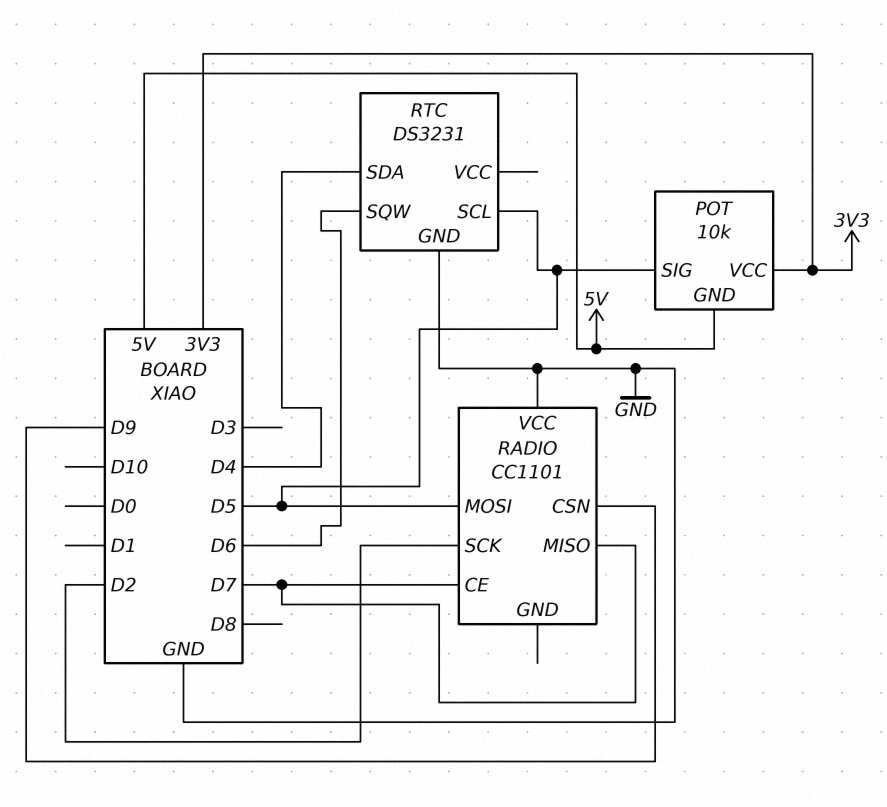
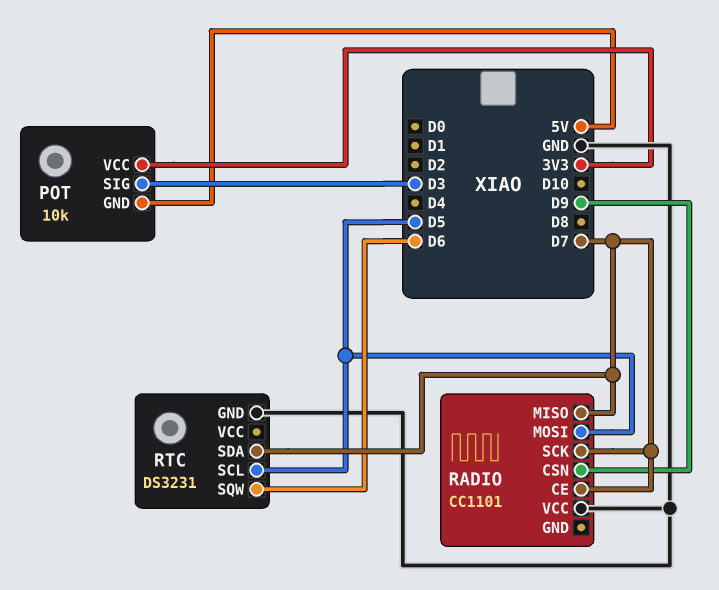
POT pin SIG: D5 -> D3
RADIO pin SCK: D2 -> D7
RTC pin SDA: D4 -> D7

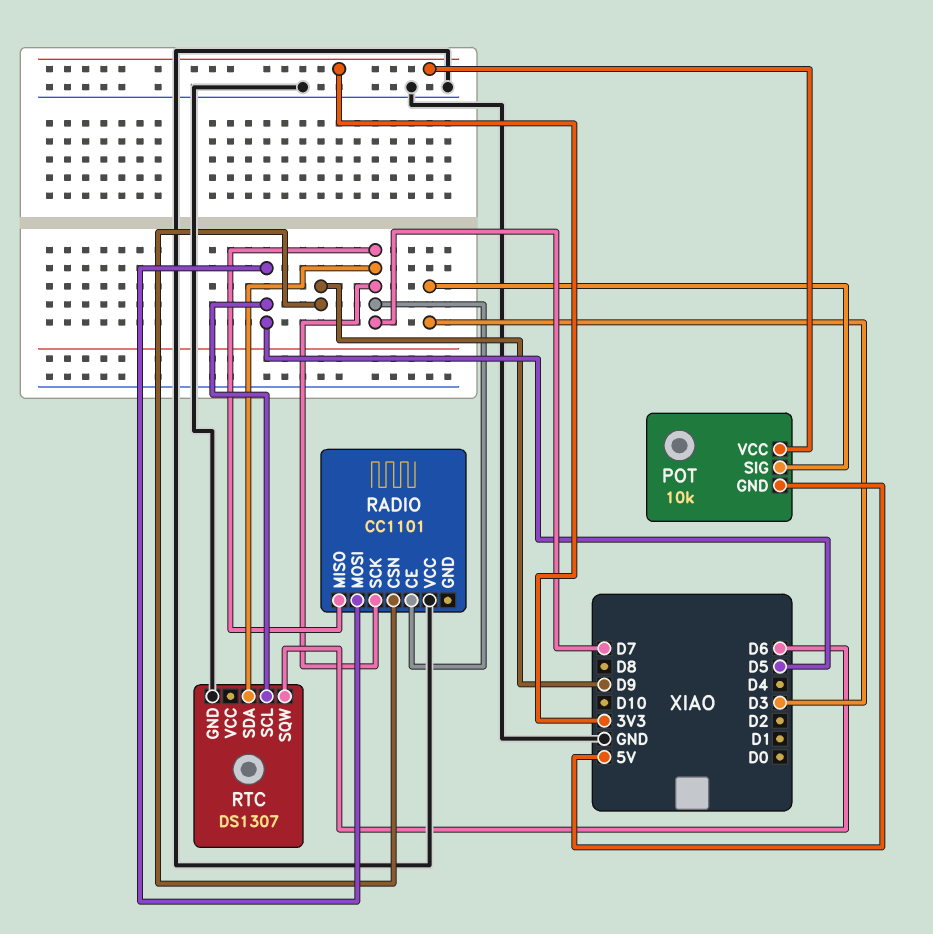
RTC: DS3231 -> DS1307

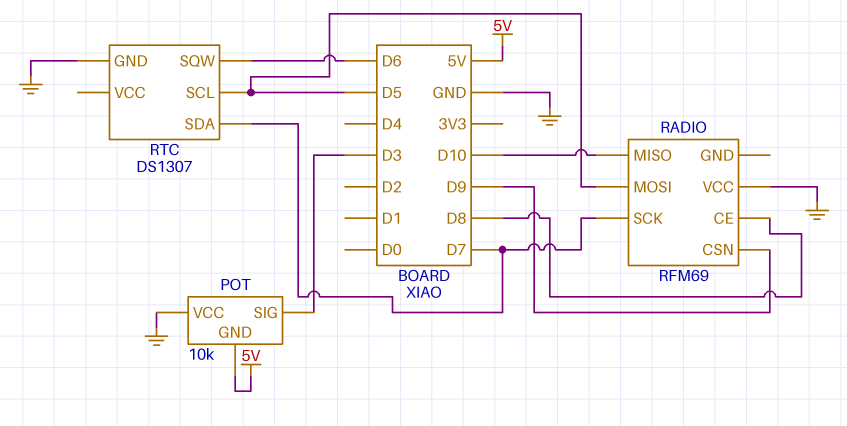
POT pin VCC: 3V3 -> GND
RADIO: CC1101 -> RFM69
RADIO pin CE: D7 -> D8
RADIO pin MISO: D7 -> D10

